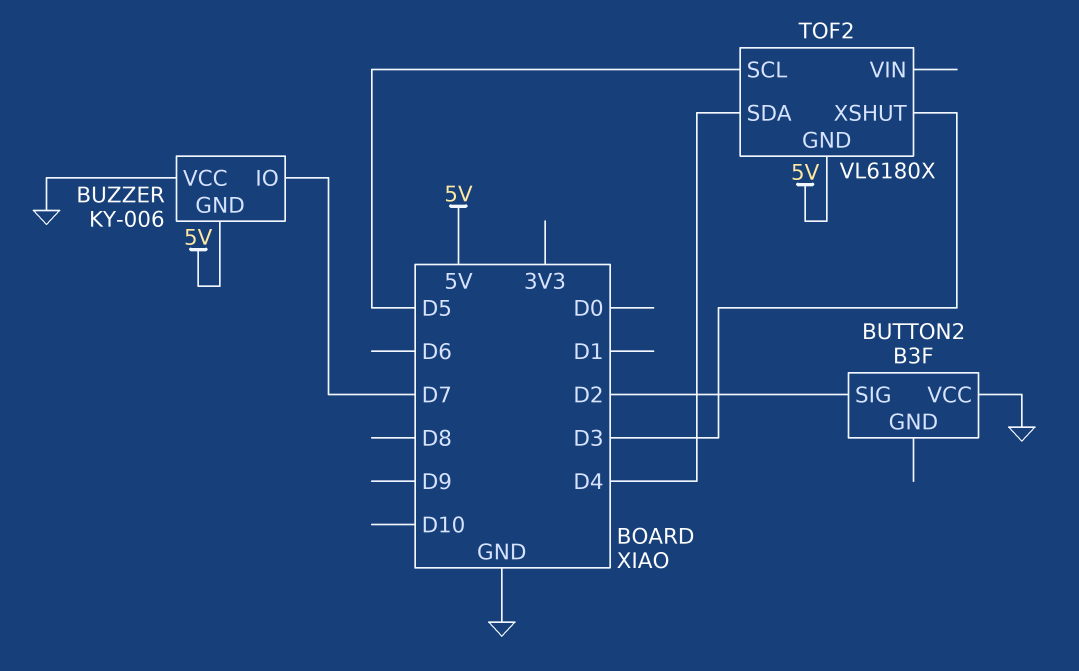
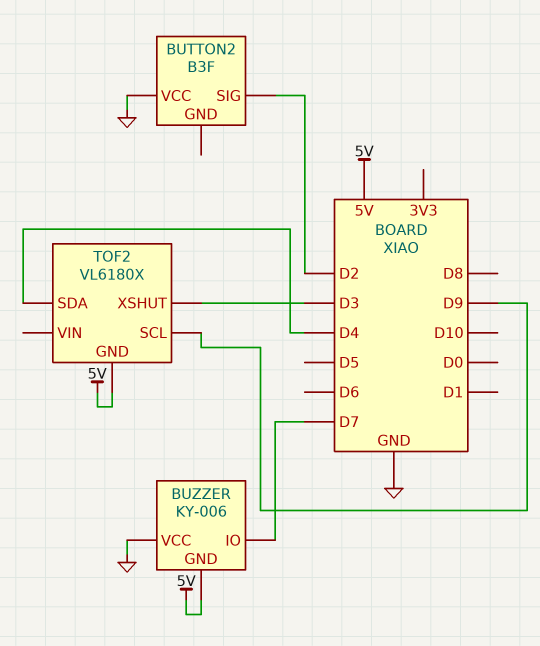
TOF2 pin SCL: D5 -> D9

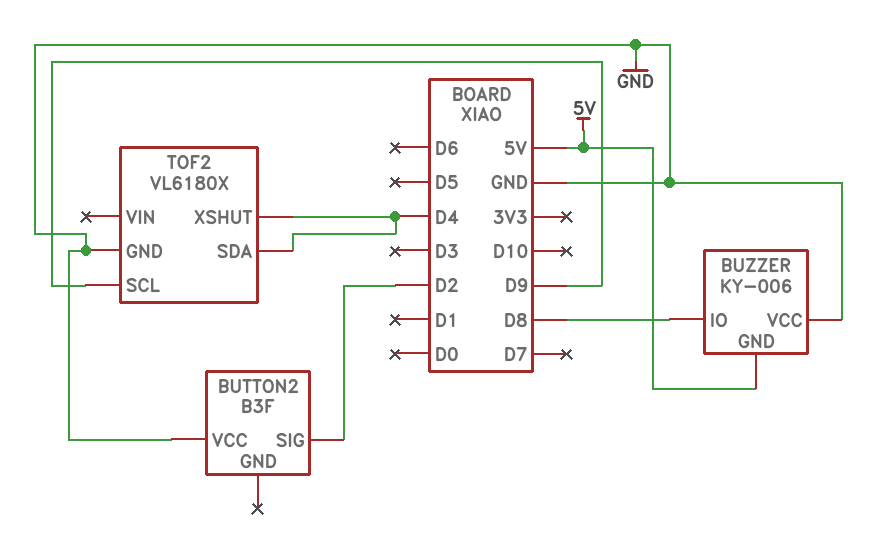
BUZZER pin IO: D7 -> D8
TOF2 pin GND: 5V -> GND
TOF2 pin XSHUT: D3 -> D4

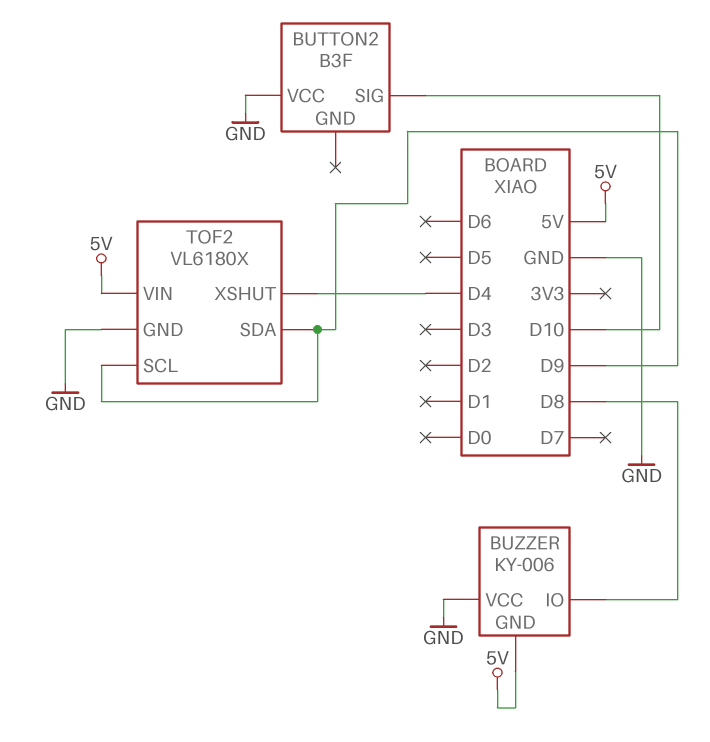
BUTTON2 pin SIG: D2 -> D10
TOF2 pin SDA: D4 -> D9
TOF2 pin VIN: none -> 5V

